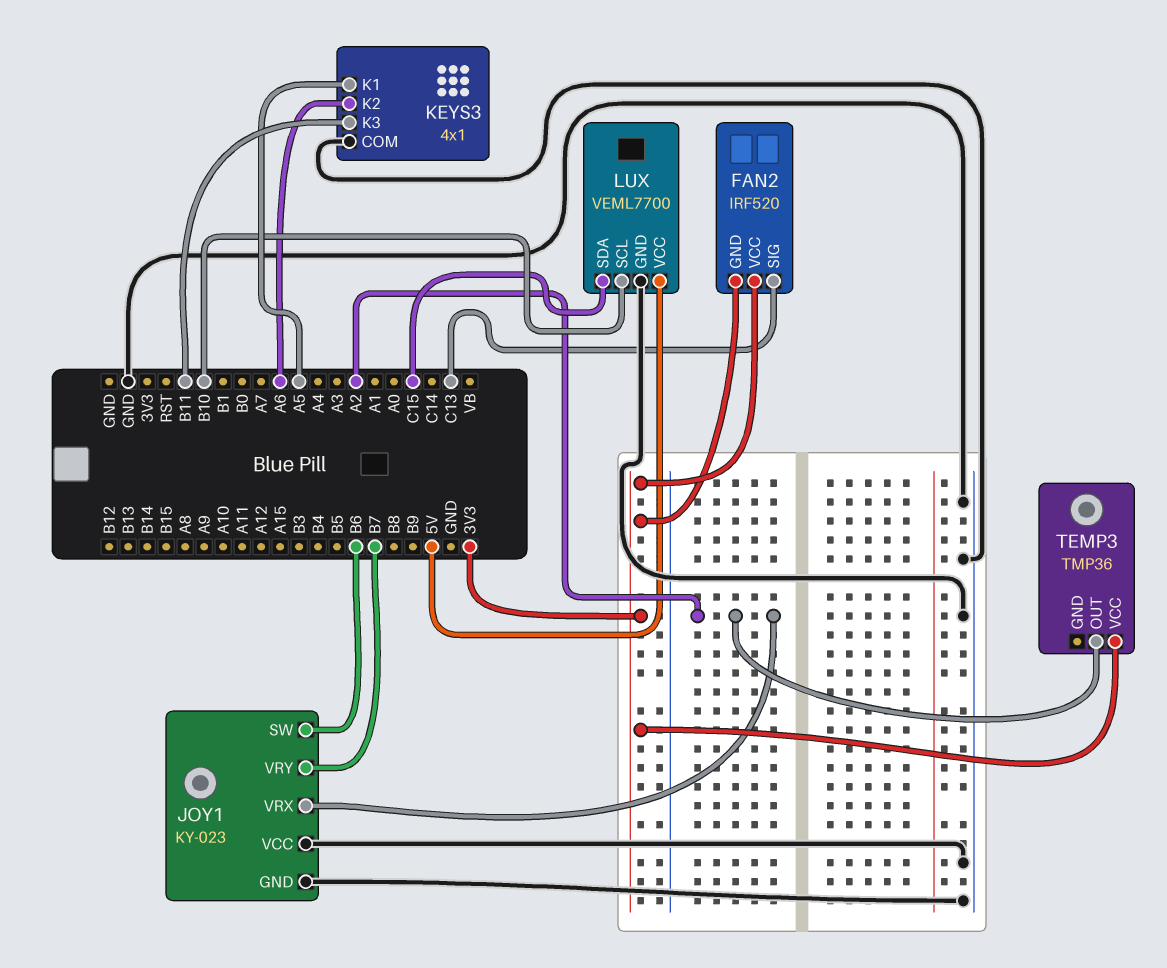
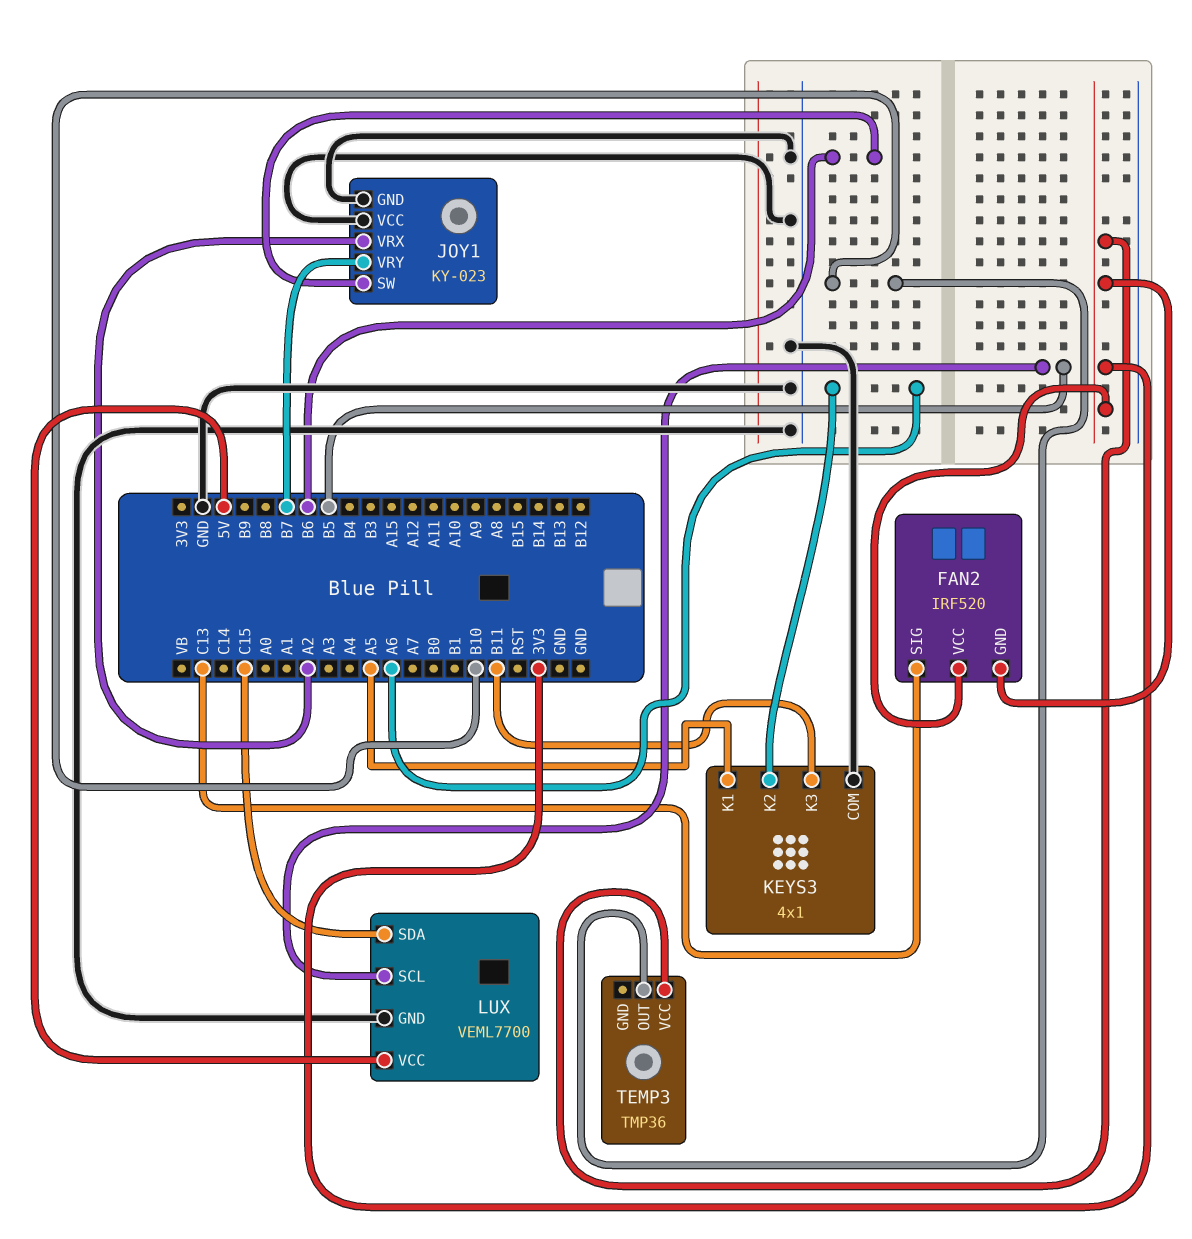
LUX pin SCL: B10 -> B5
TEMP3 pin OUT: A2 -> B10

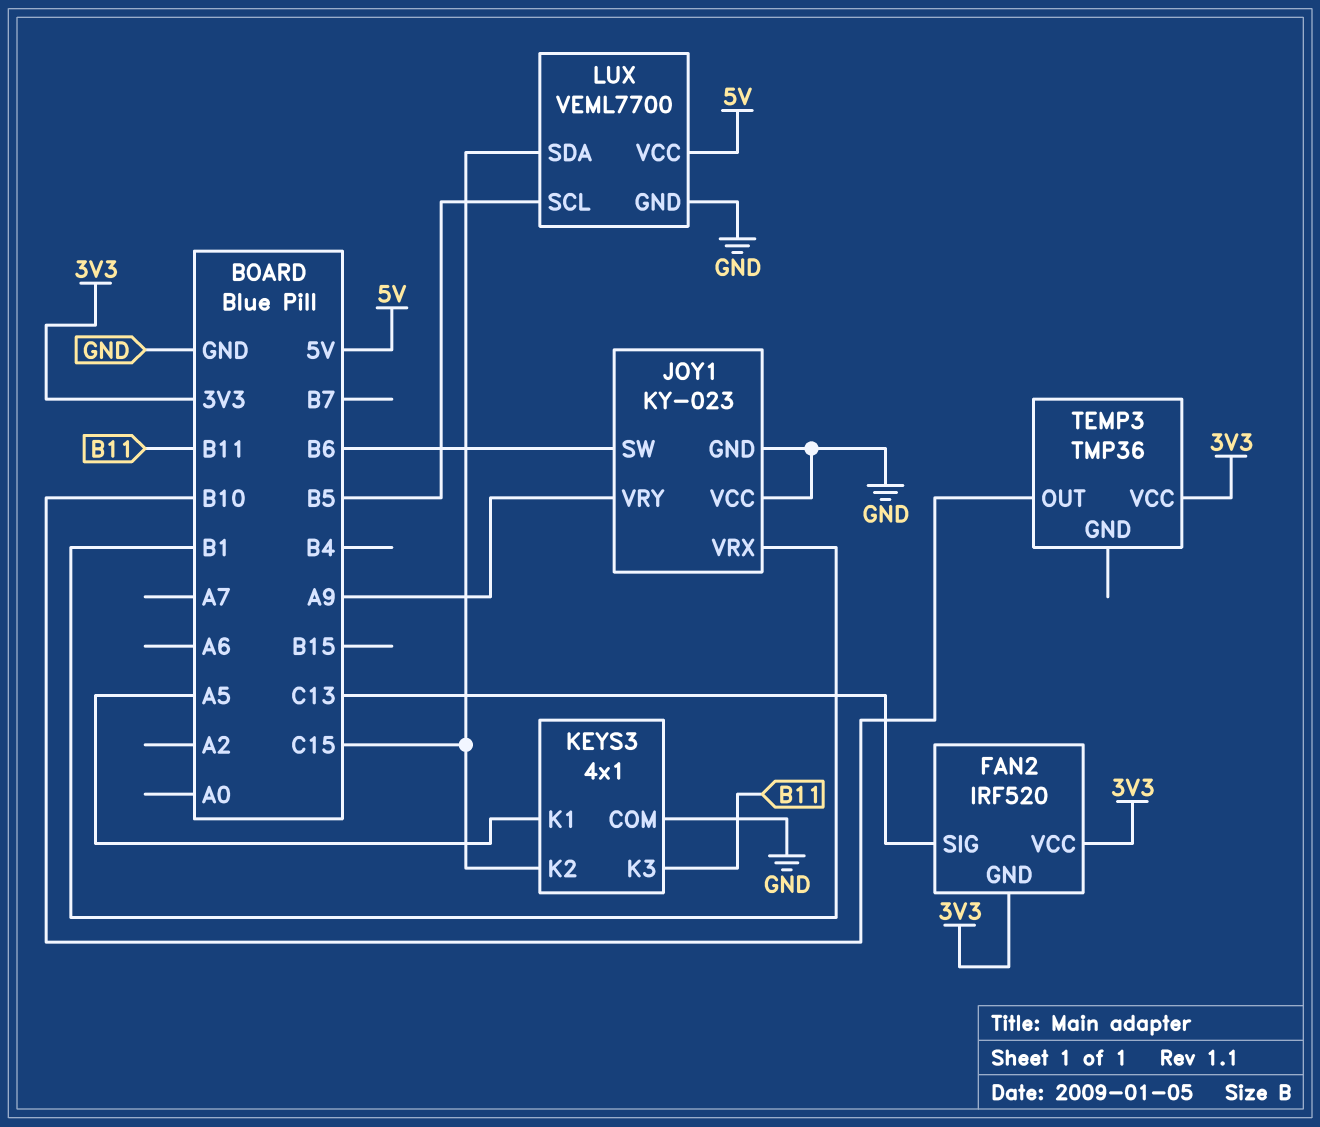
JOY1 pin VRX: A2 -> B1
JOY1 pin VRY: B7 -> A9
KEYS3 pin K2: A6 -> C15

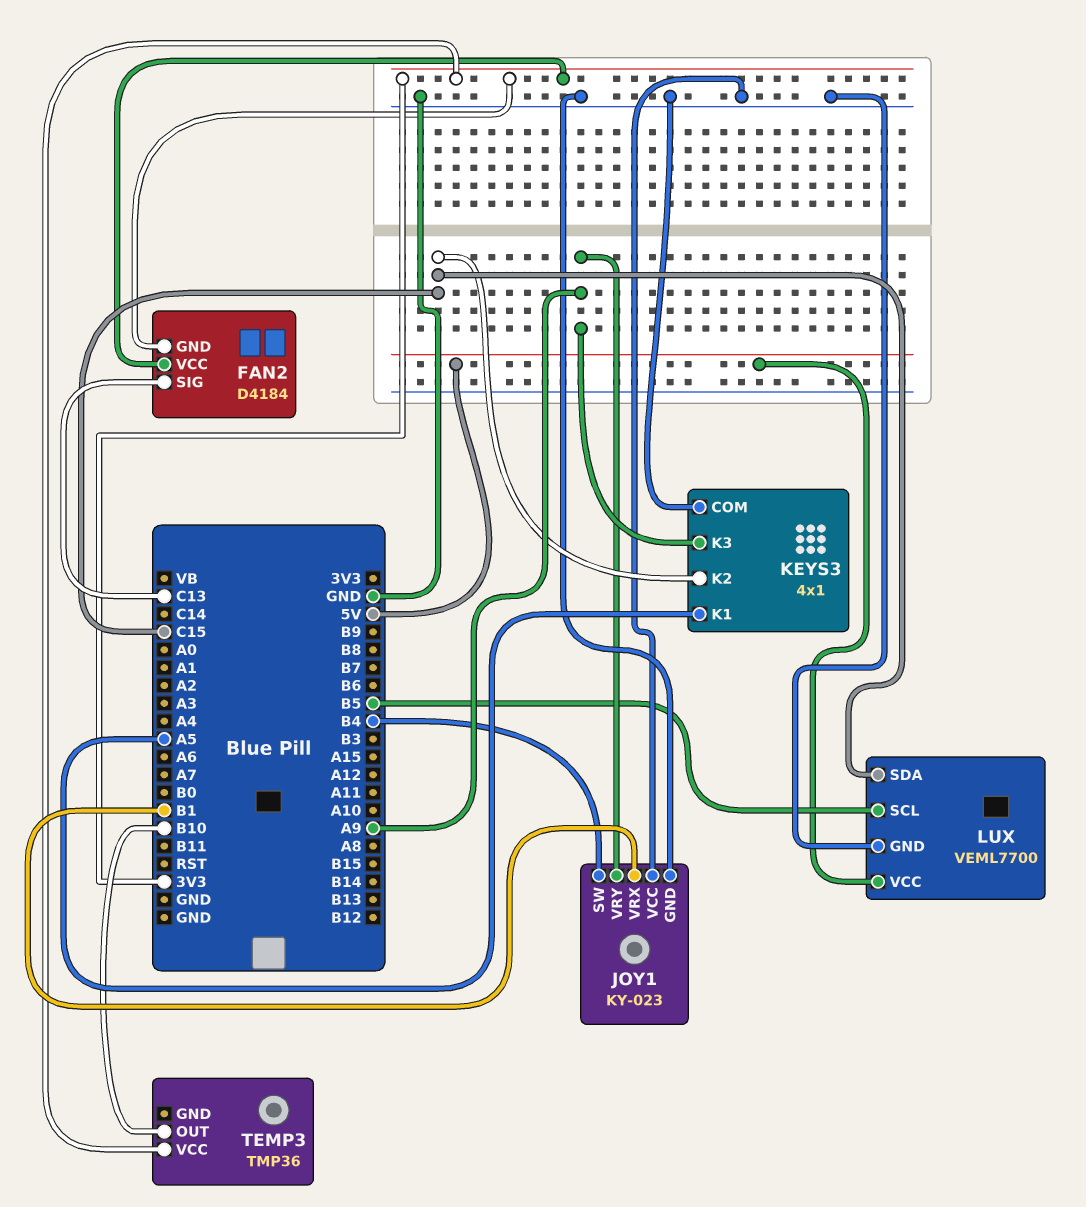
FAN2: IRF520 -> D4184
JOY1 pin SW: B6 -> B4
KEYS3 pin K3: B11 -> A9

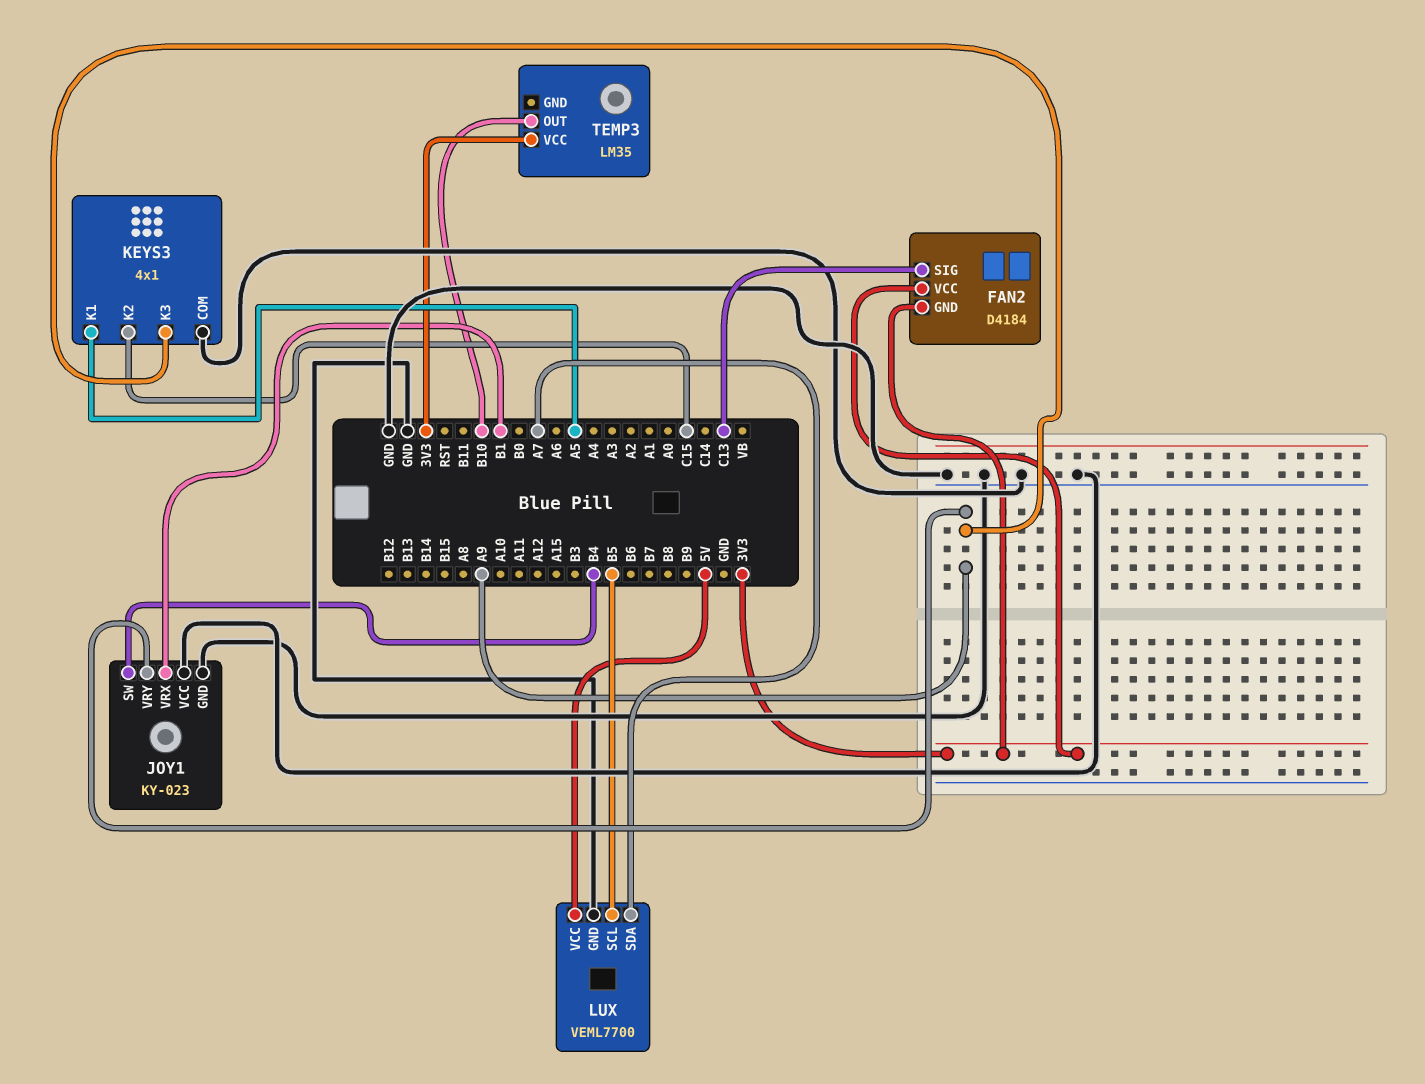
LUX pin SDA: C15 -> A7
TEMP3: TMP36 -> LM35

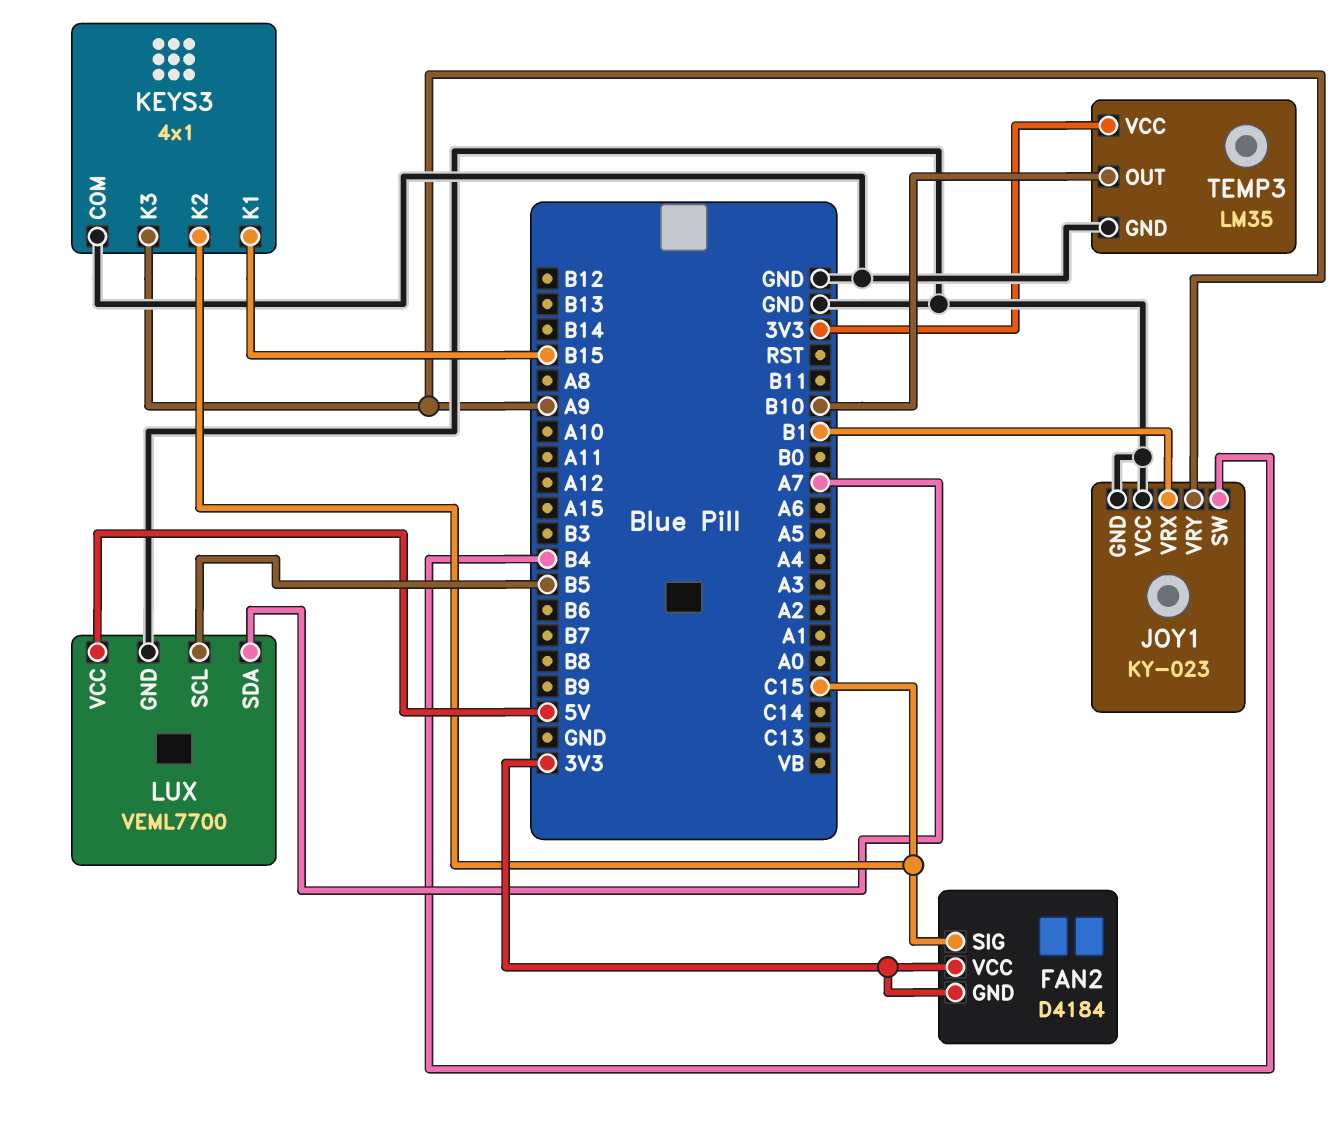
FAN2 pin SIG: C13 -> C15
KEYS3 pin K1: A5 -> B15
TEMP3 pin GND: none -> GND

